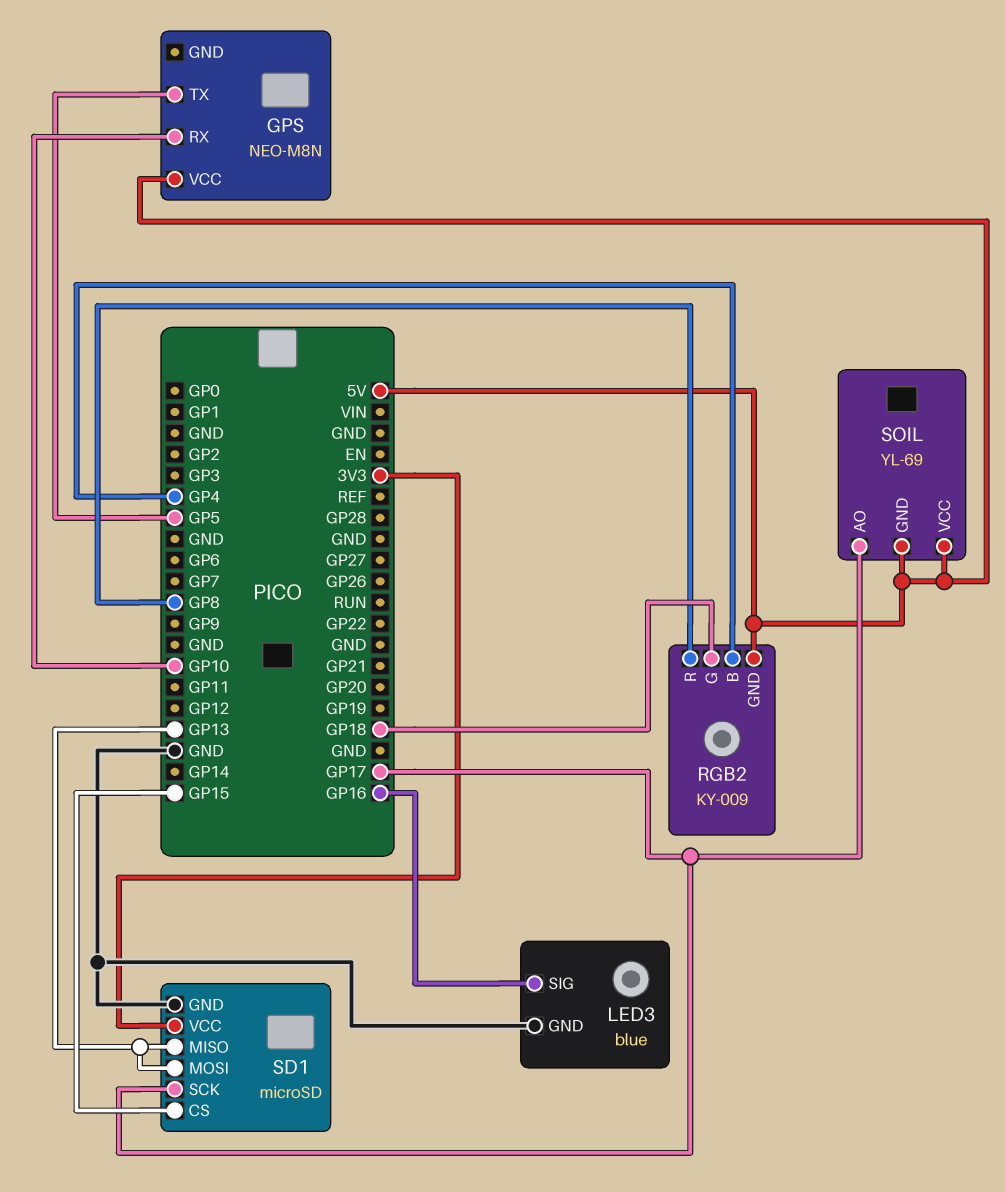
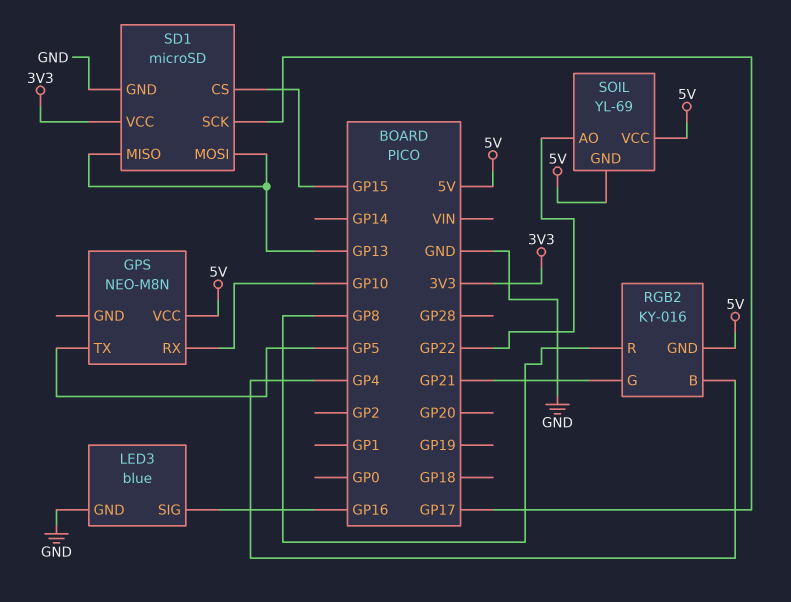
RGB2: KY-009 -> KY-016
RGB2 pin G: GP18 -> GP21
SOIL pin AO: GP17 -> GP22

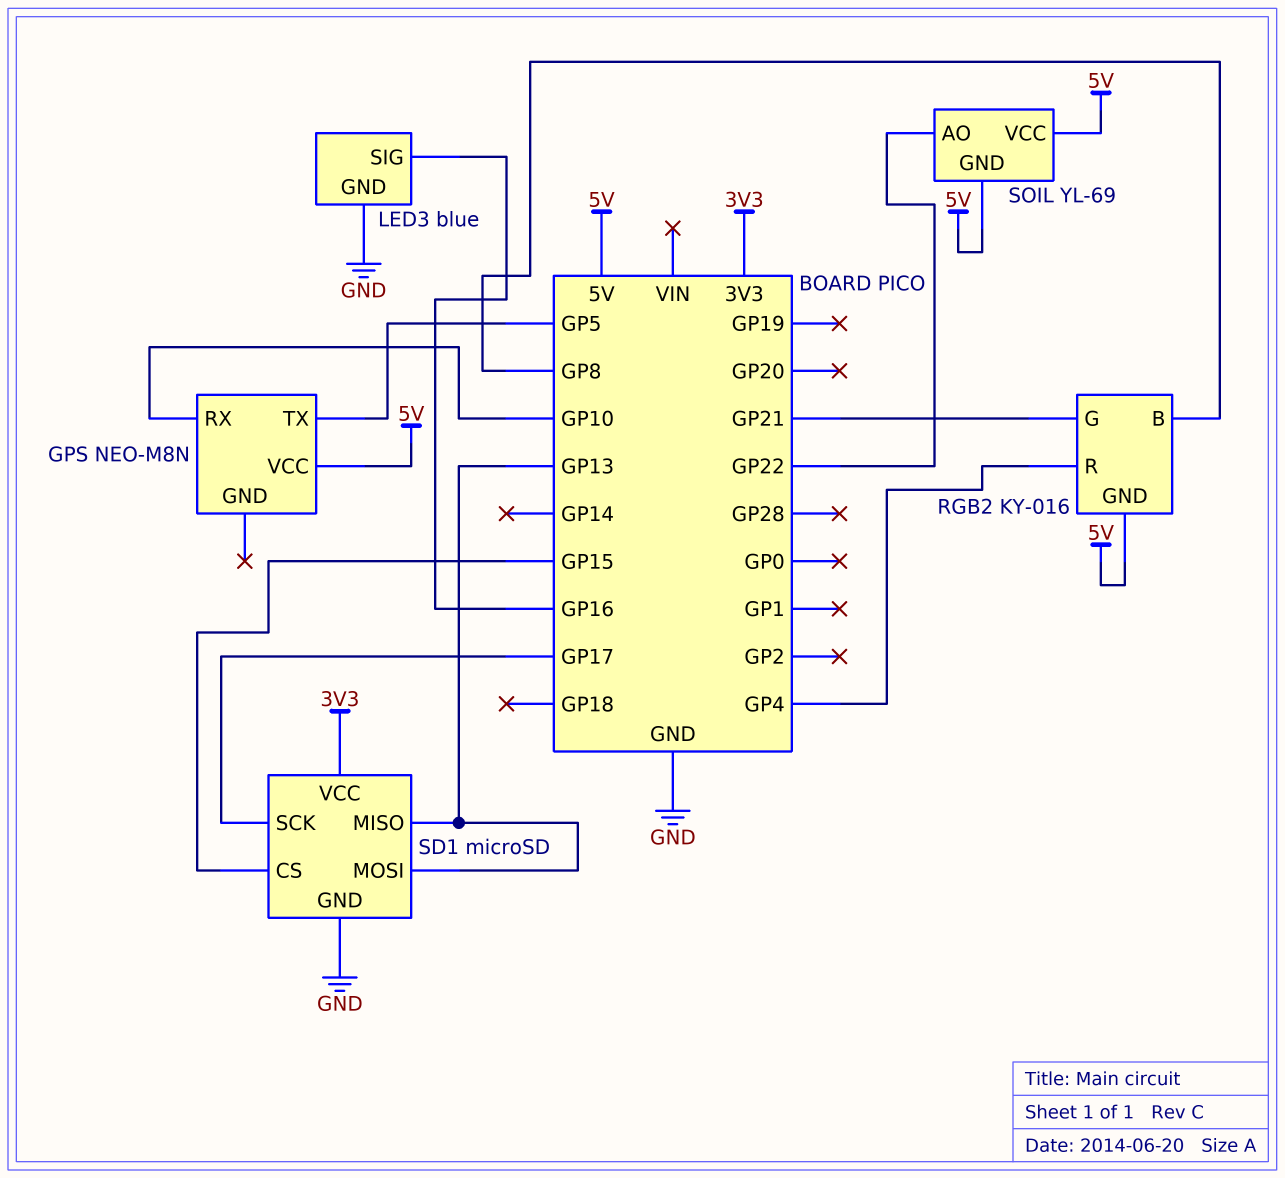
RGB2 pin B: GP4 -> GP8
RGB2 pin R: GP8 -> GP4

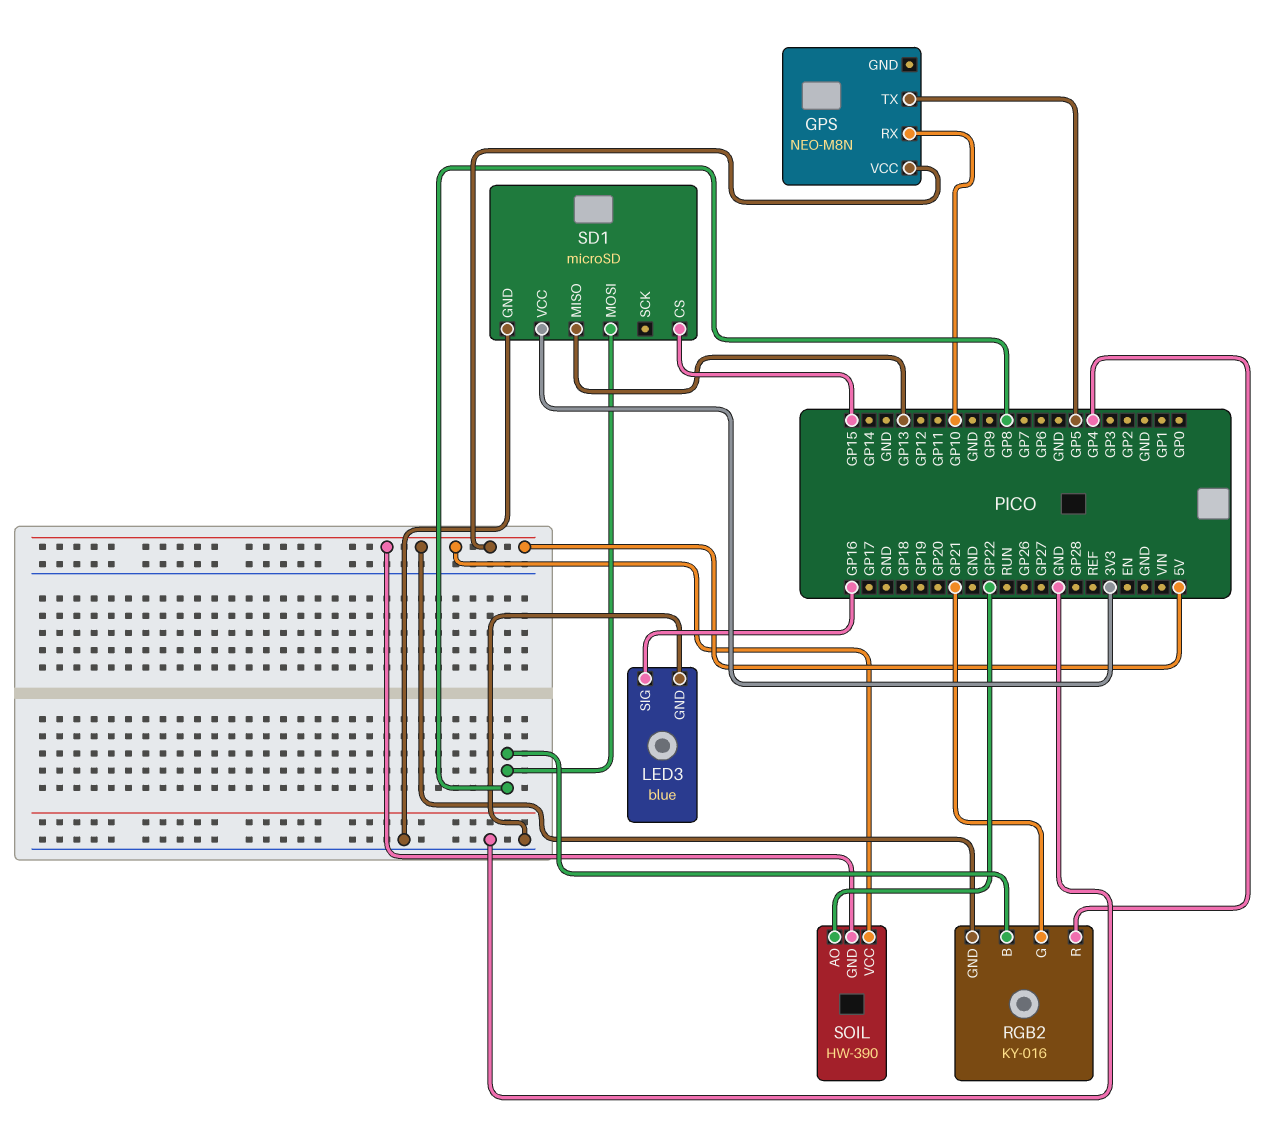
SD1 pin MOSI: GP13 -> GP8
SD1 pin SCK: GP17 -> none
SOIL: YL-69 -> HW-390

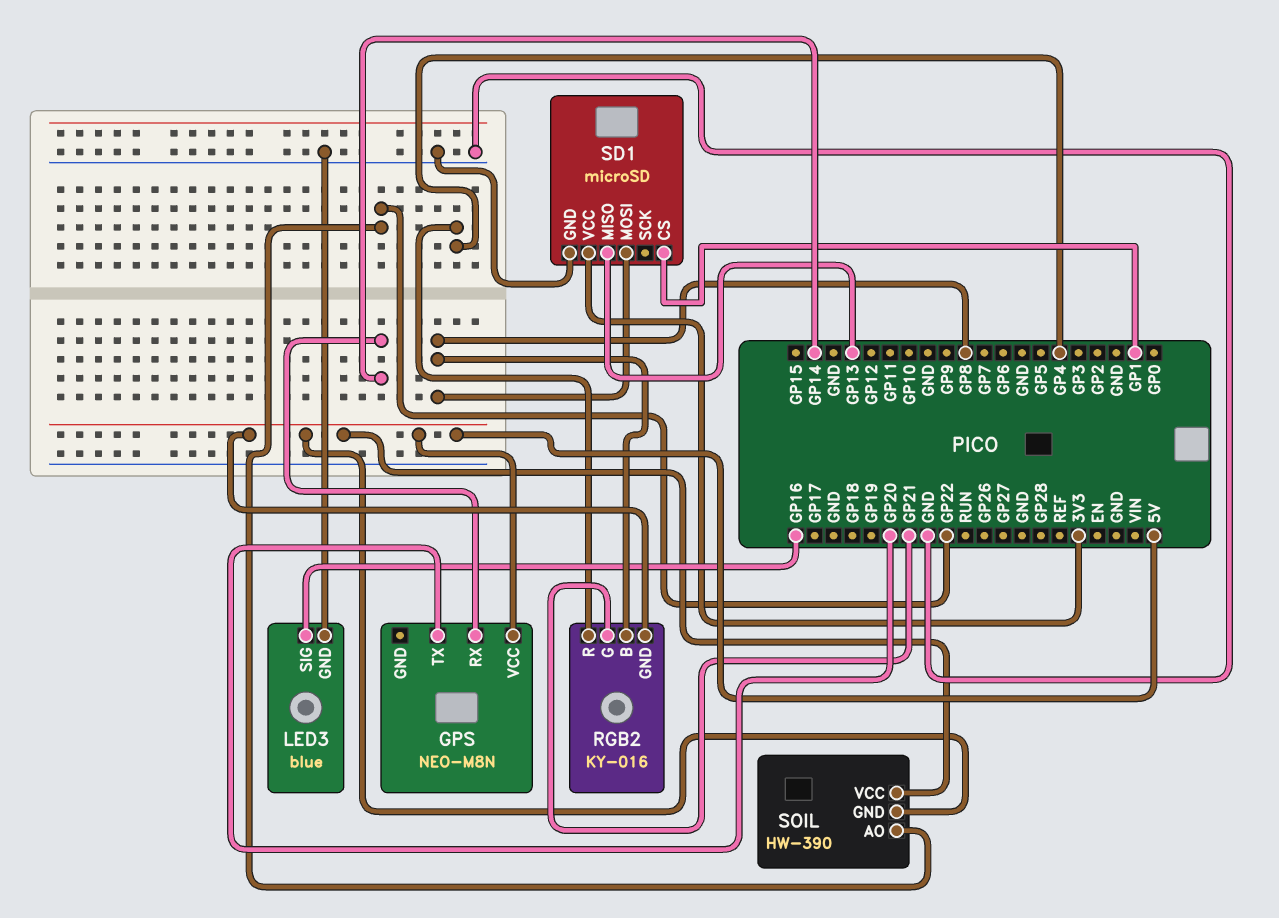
GPS pin RX: GP10 -> GP14
GPS pin TX: GP5 -> GP20
SD1 pin CS: GP15 -> GP1

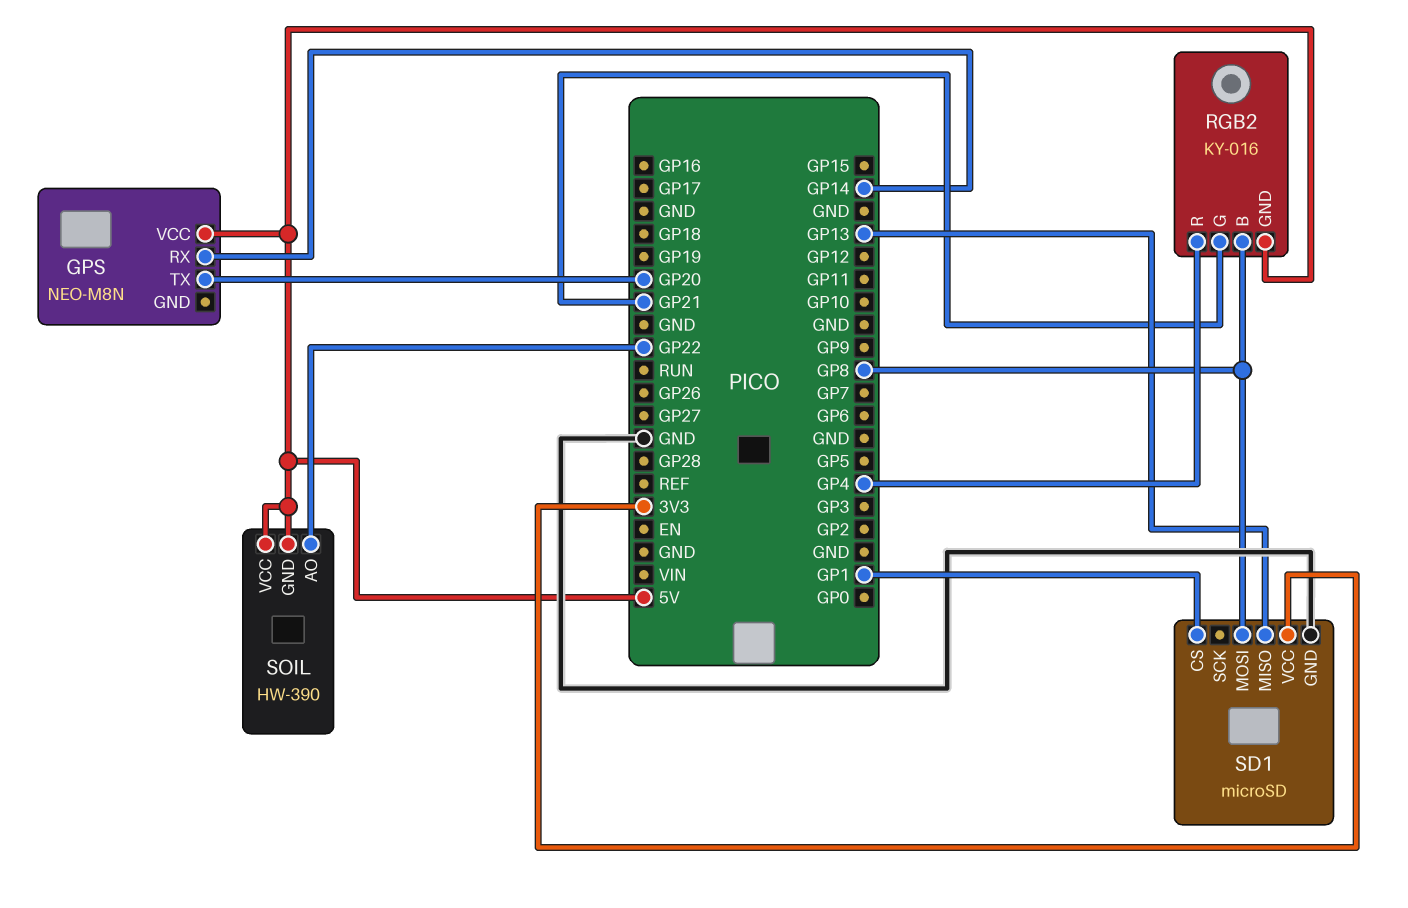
LED3: blue -> none
LED3 pin GND: GND -> none
LED3 pin SIG: GP16 -> none

